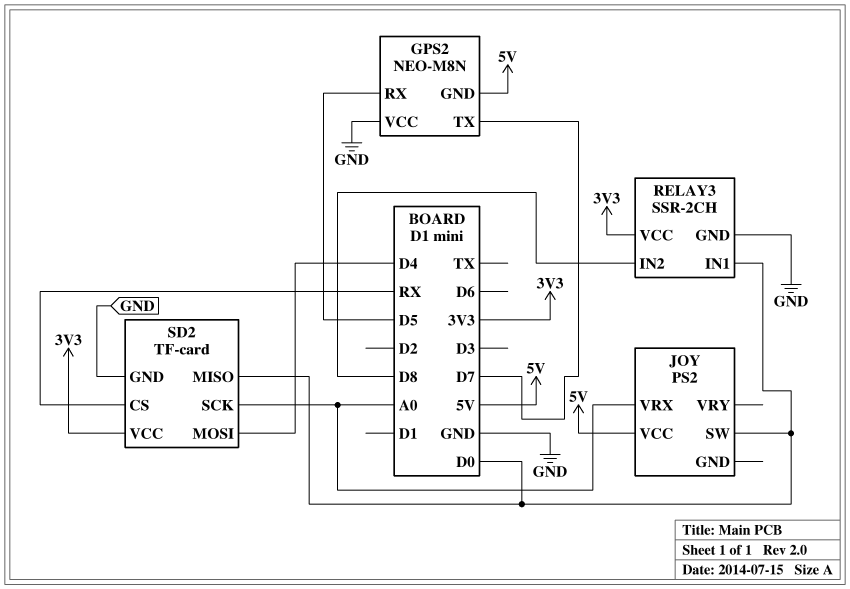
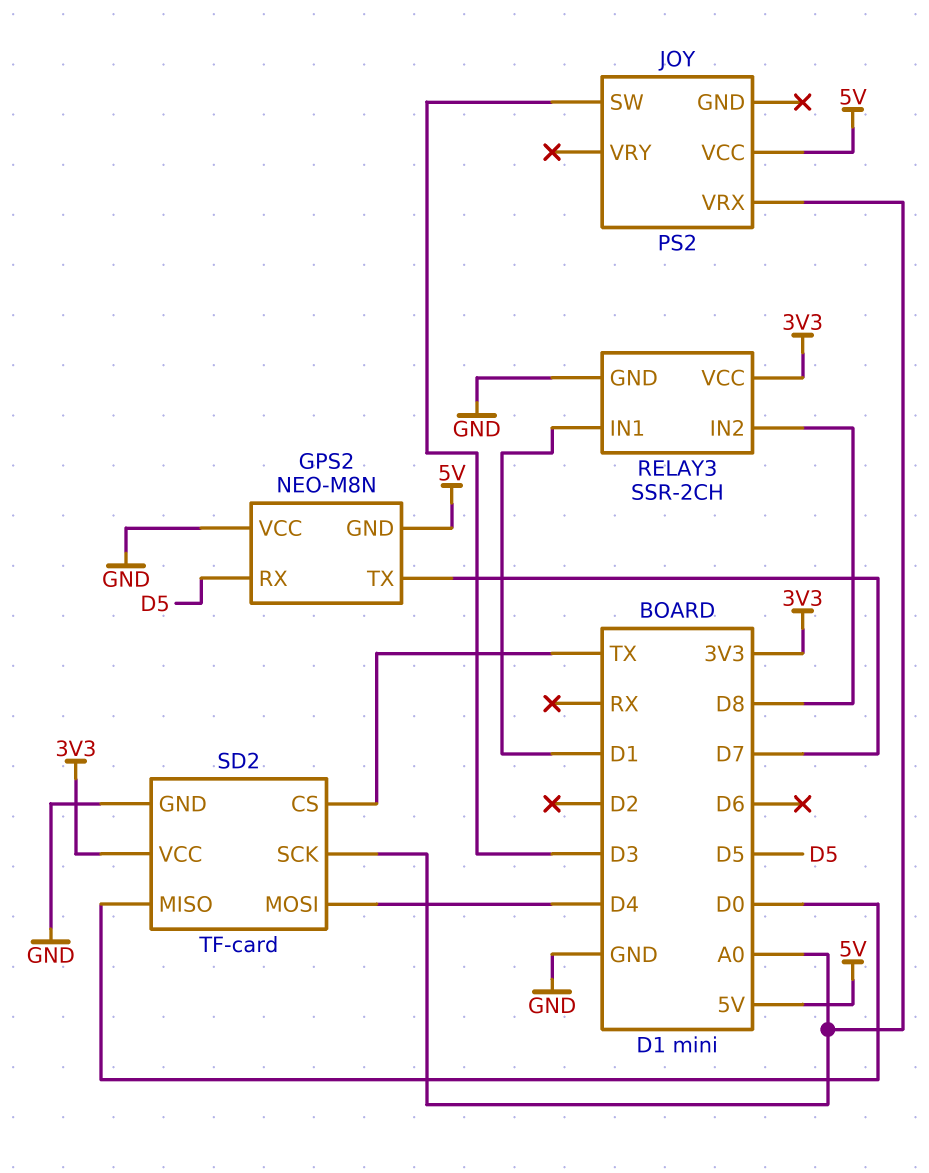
JOY pin SW: D0 -> D3
RELAY3 pin IN1: D0 -> D1
SD2 pin CS: RX -> TX

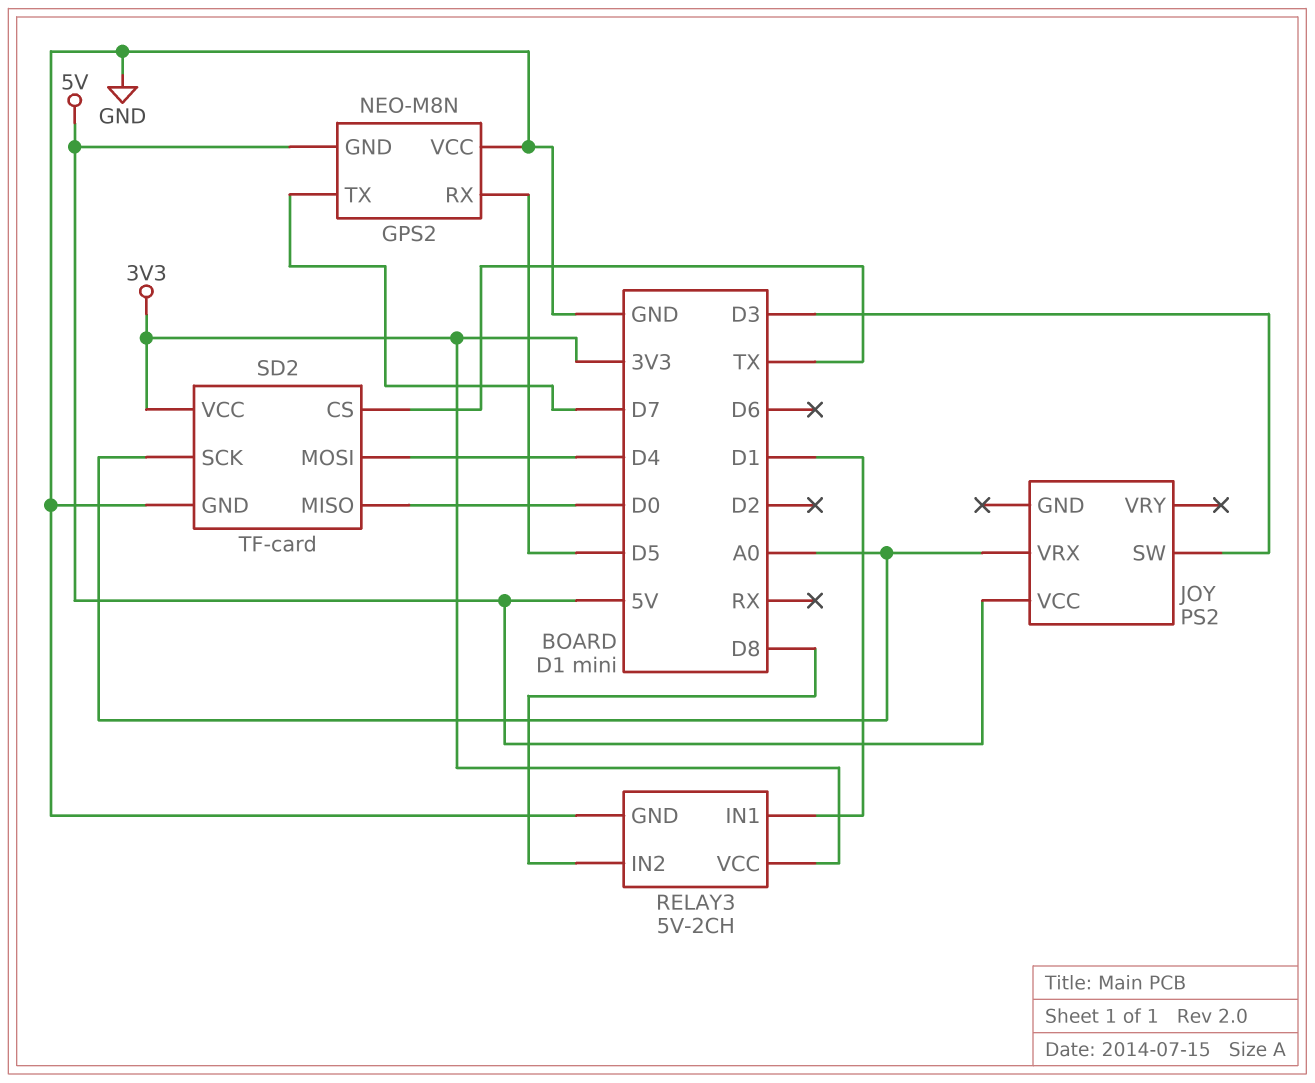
RELAY3: SSR-2CH -> 5V-2CH

